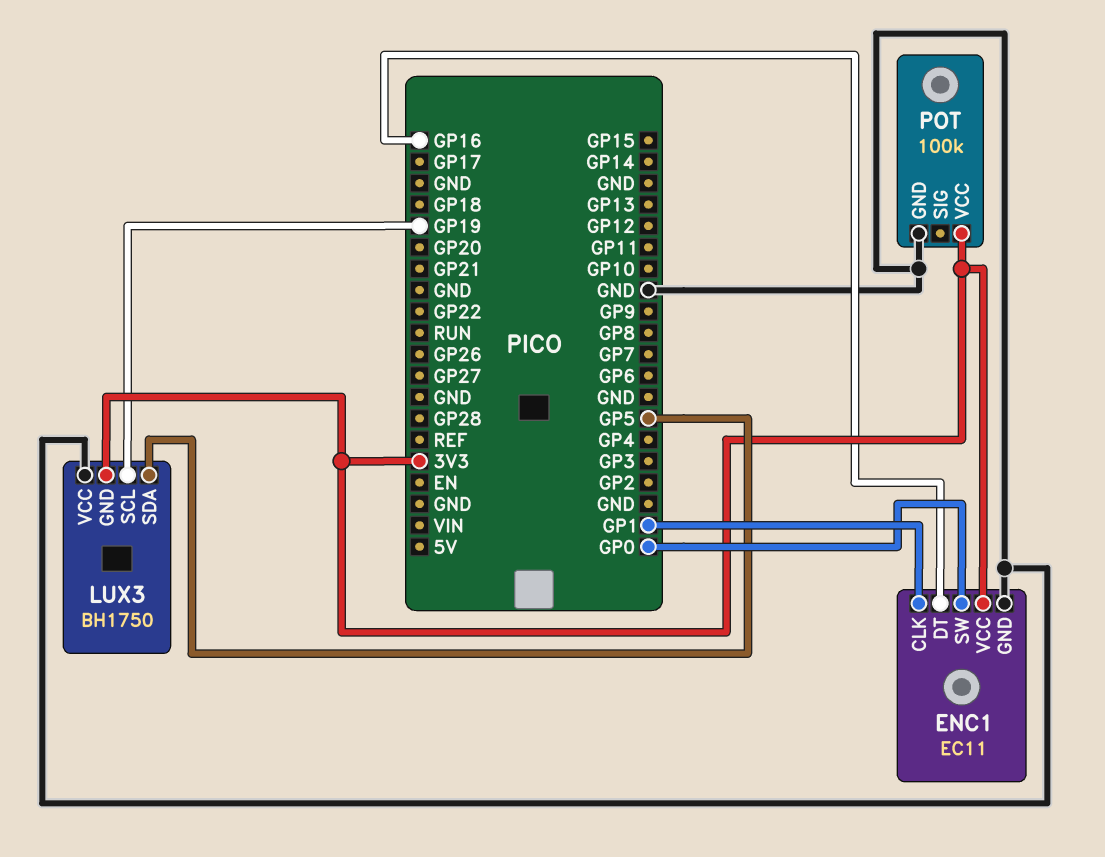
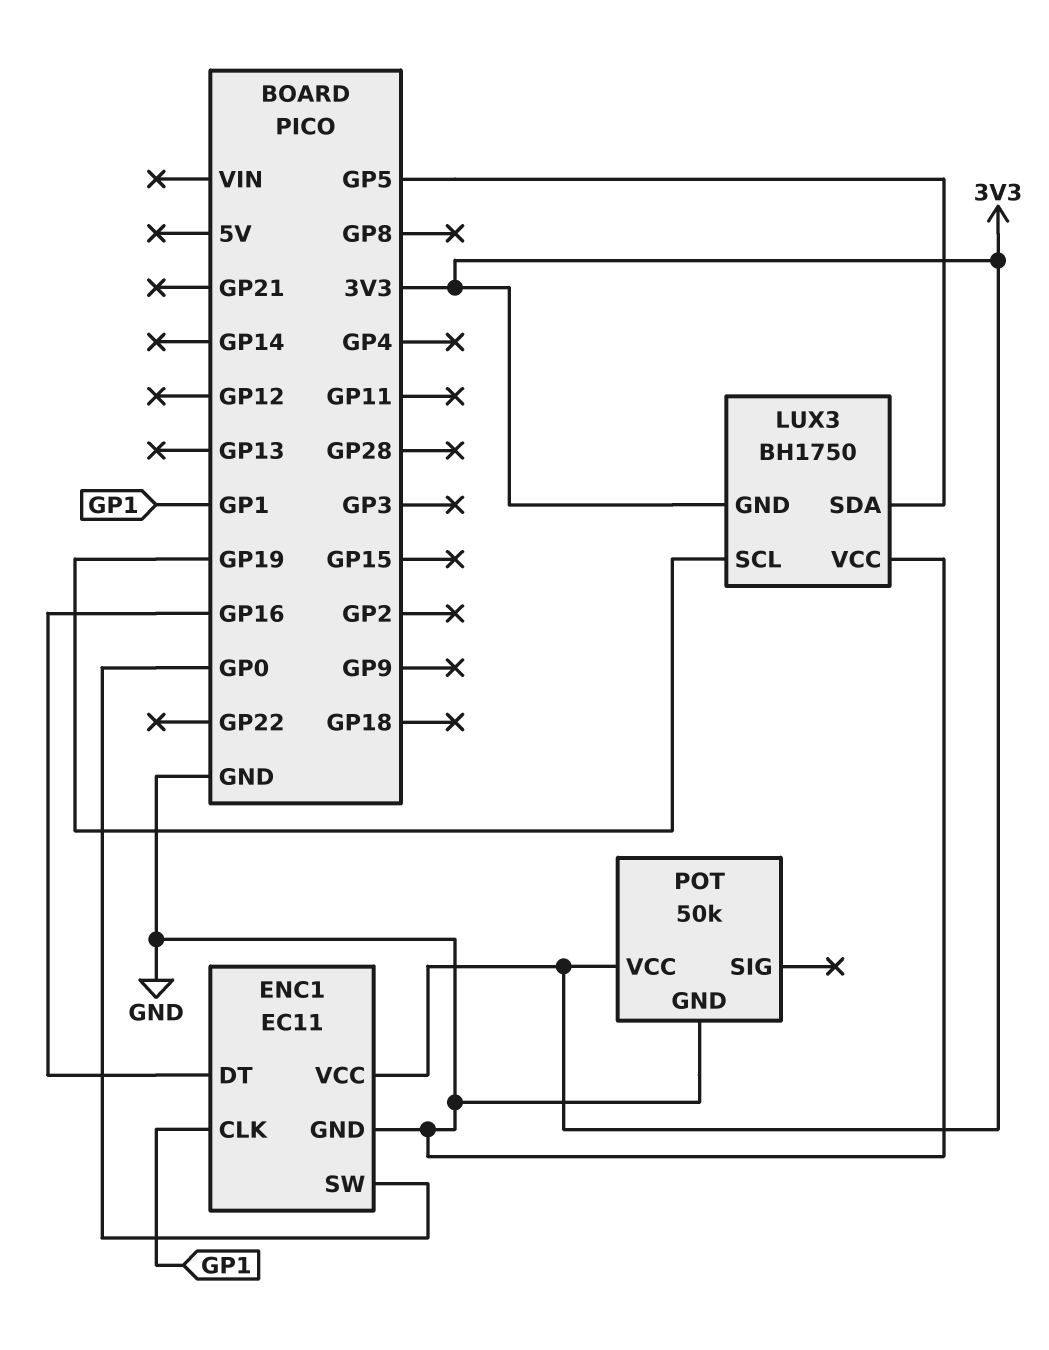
POT: 100k -> 50k

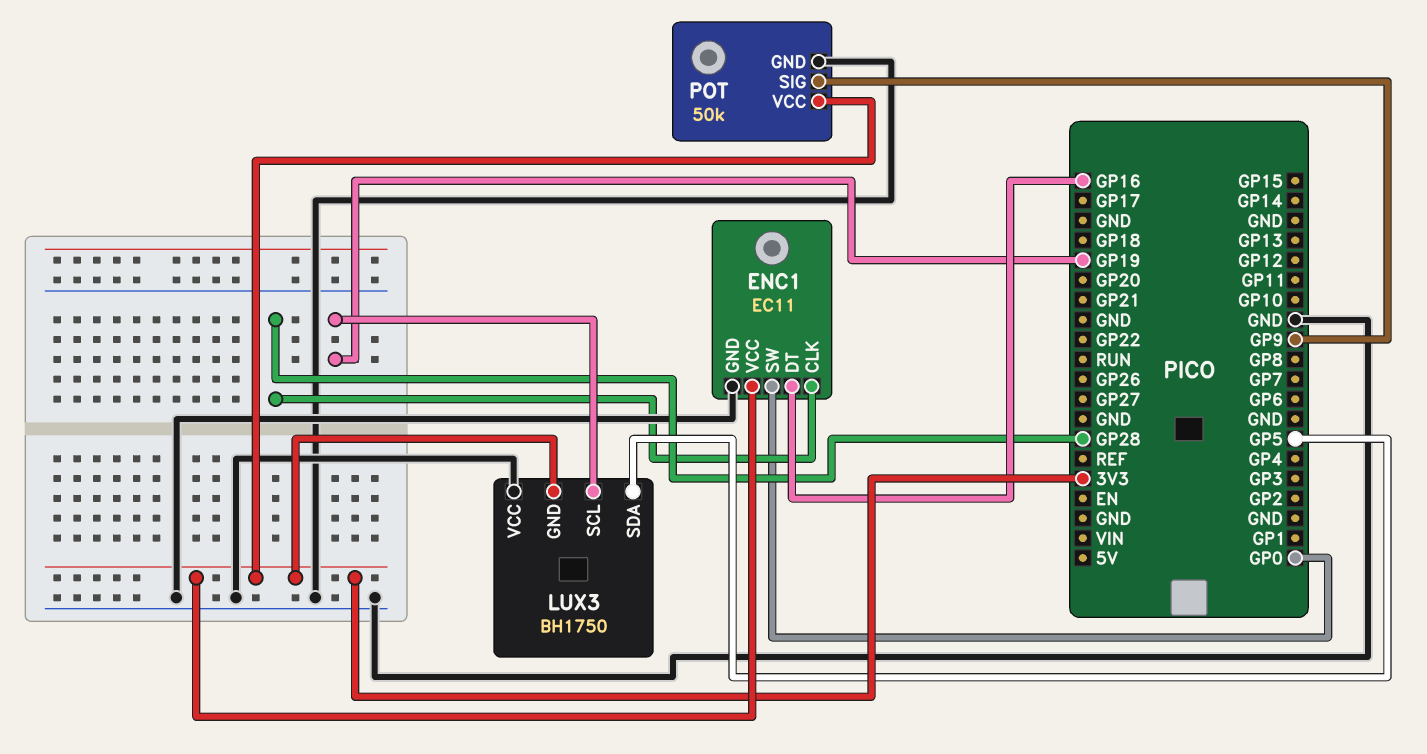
ENC1 pin CLK: GP1 -> GP28
POT pin SIG: none -> GP9

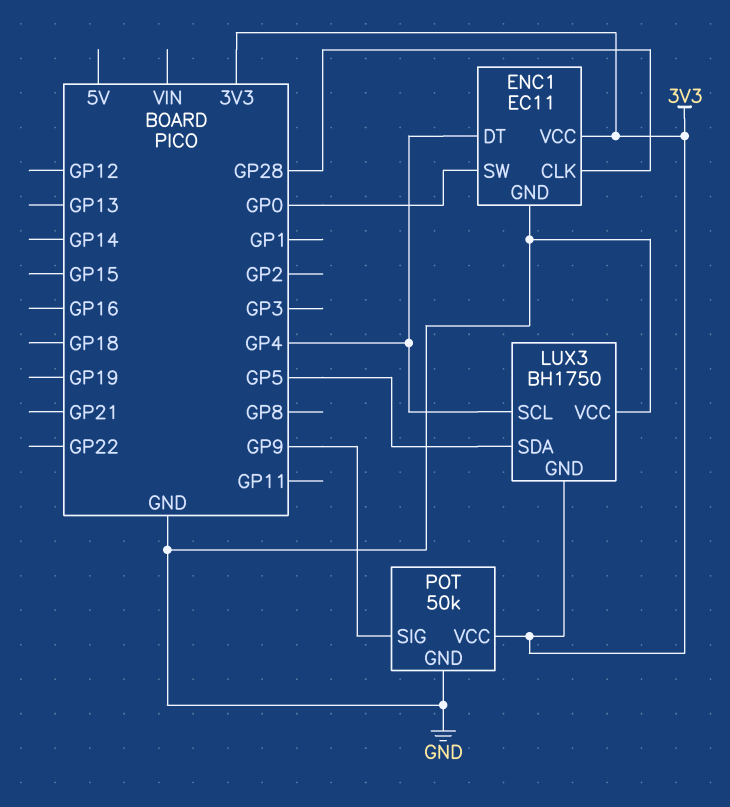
ENC1 pin DT: GP16 -> GP4
LUX3 pin SCL: GP19 -> GP4

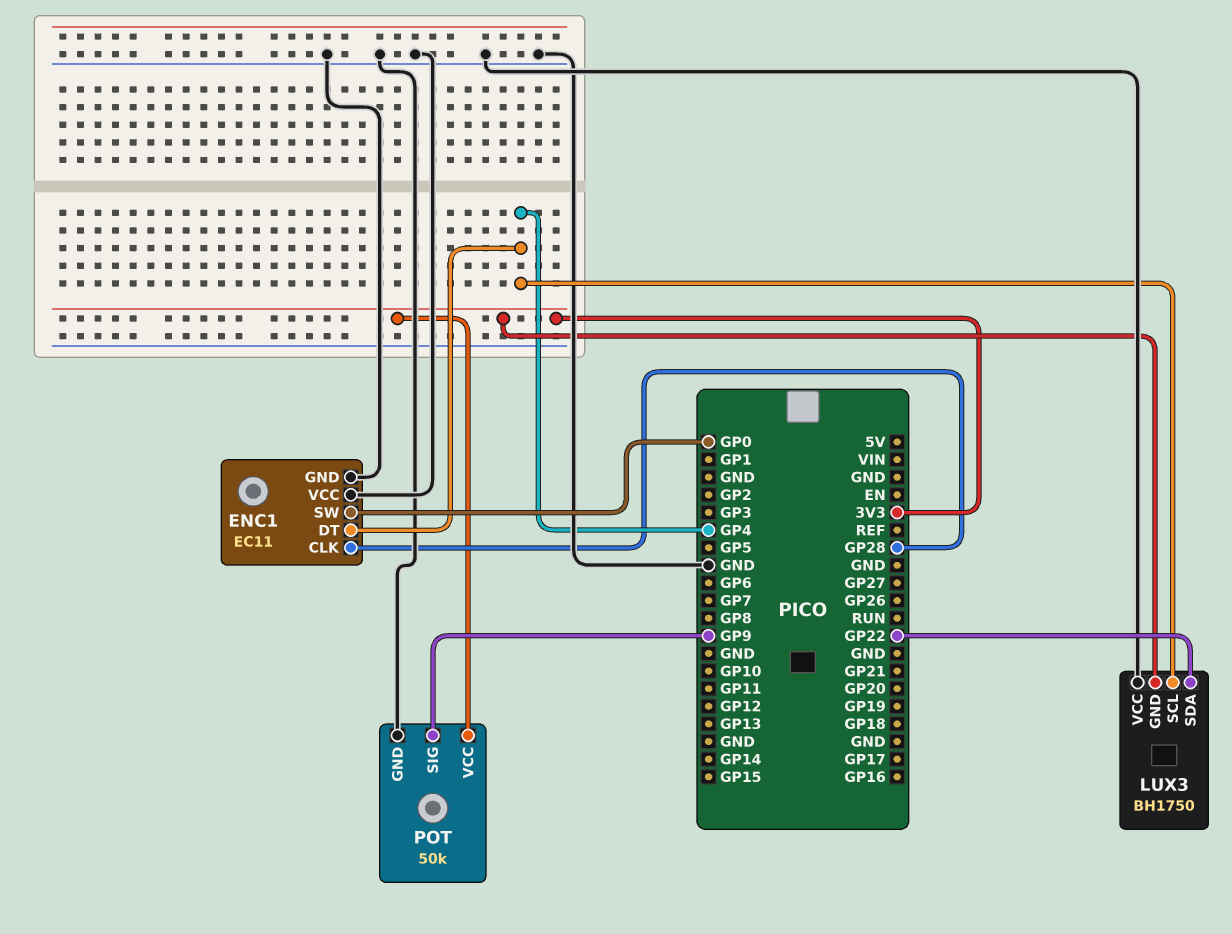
ENC1 pin VCC: 3V3 -> GND
LUX3 pin SDA: GP5 -> GP22

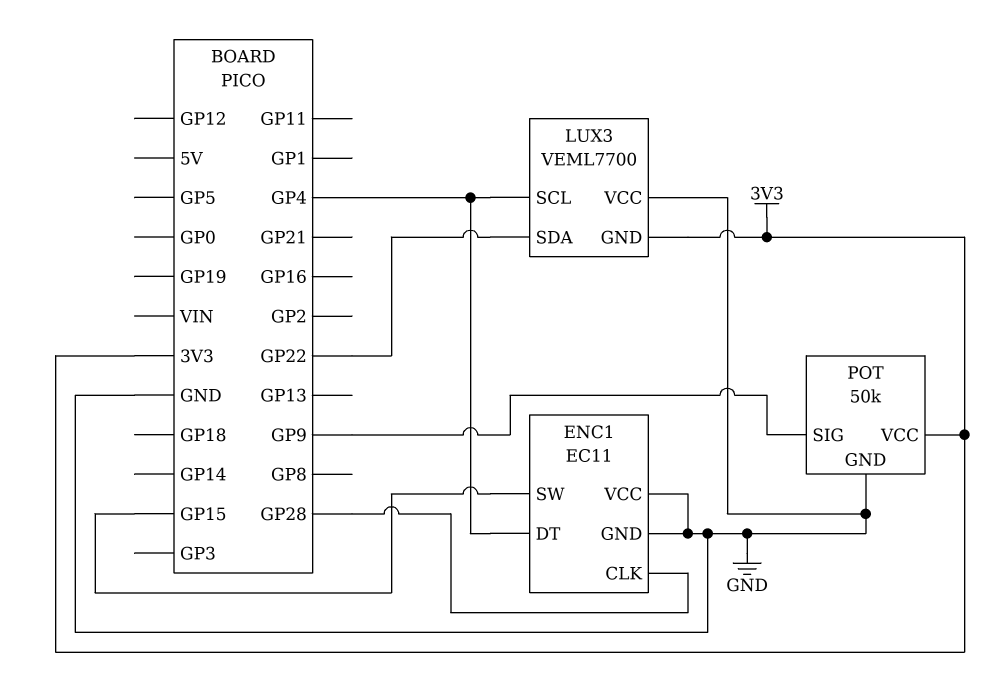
ENC1 pin SW: GP0 -> GP15
LUX3: BH1750 -> VEML7700

